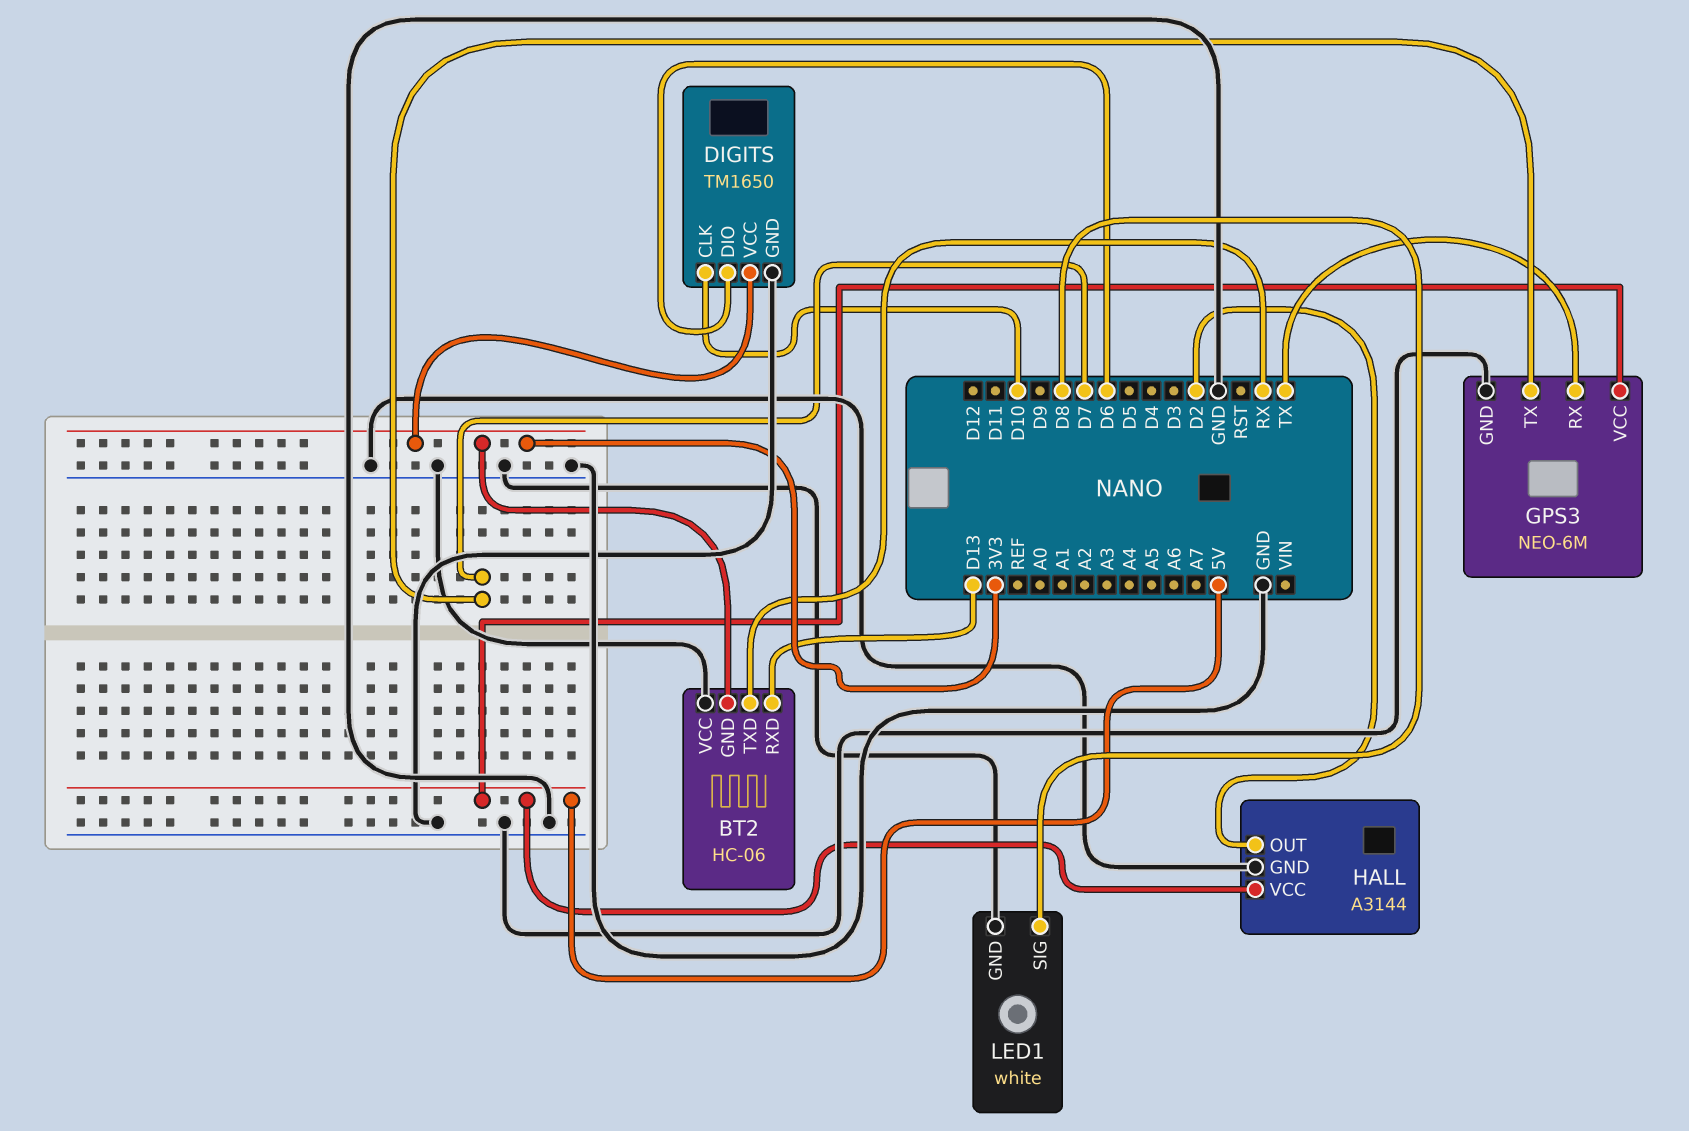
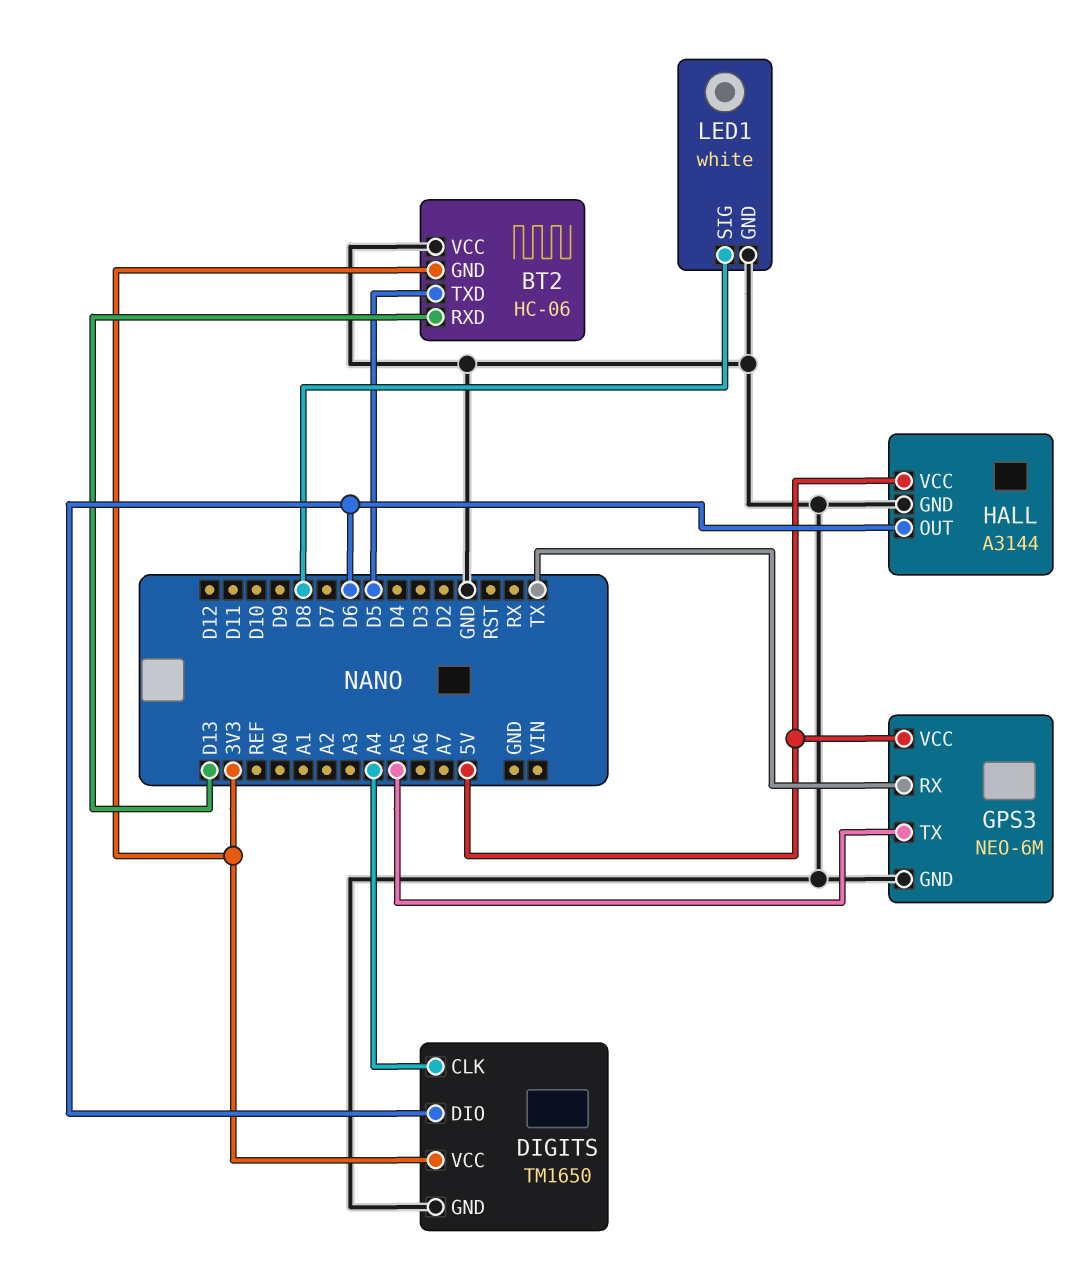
BT2 pin TXD: RX -> D5
DIGITS pin CLK: D10 -> A4
GPS3 pin TX: D7 -> A5
HALL pin OUT: D2 -> D6

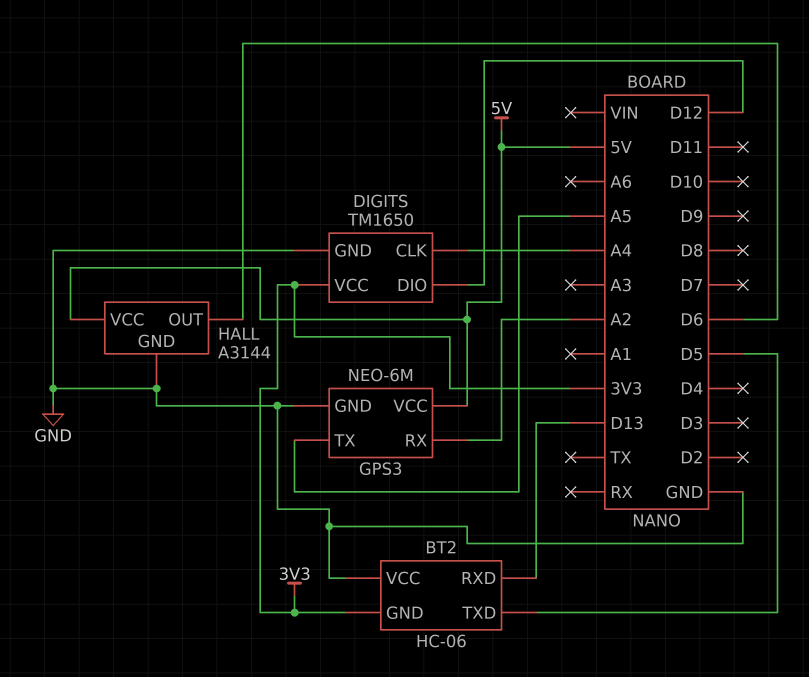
DIGITS pin DIO: D6 -> D12
GPS3 pin RX: TX -> A2
LED1: white -> none
LED1 pin GND: GND -> none
LED1 pin SIG: D8 -> none

